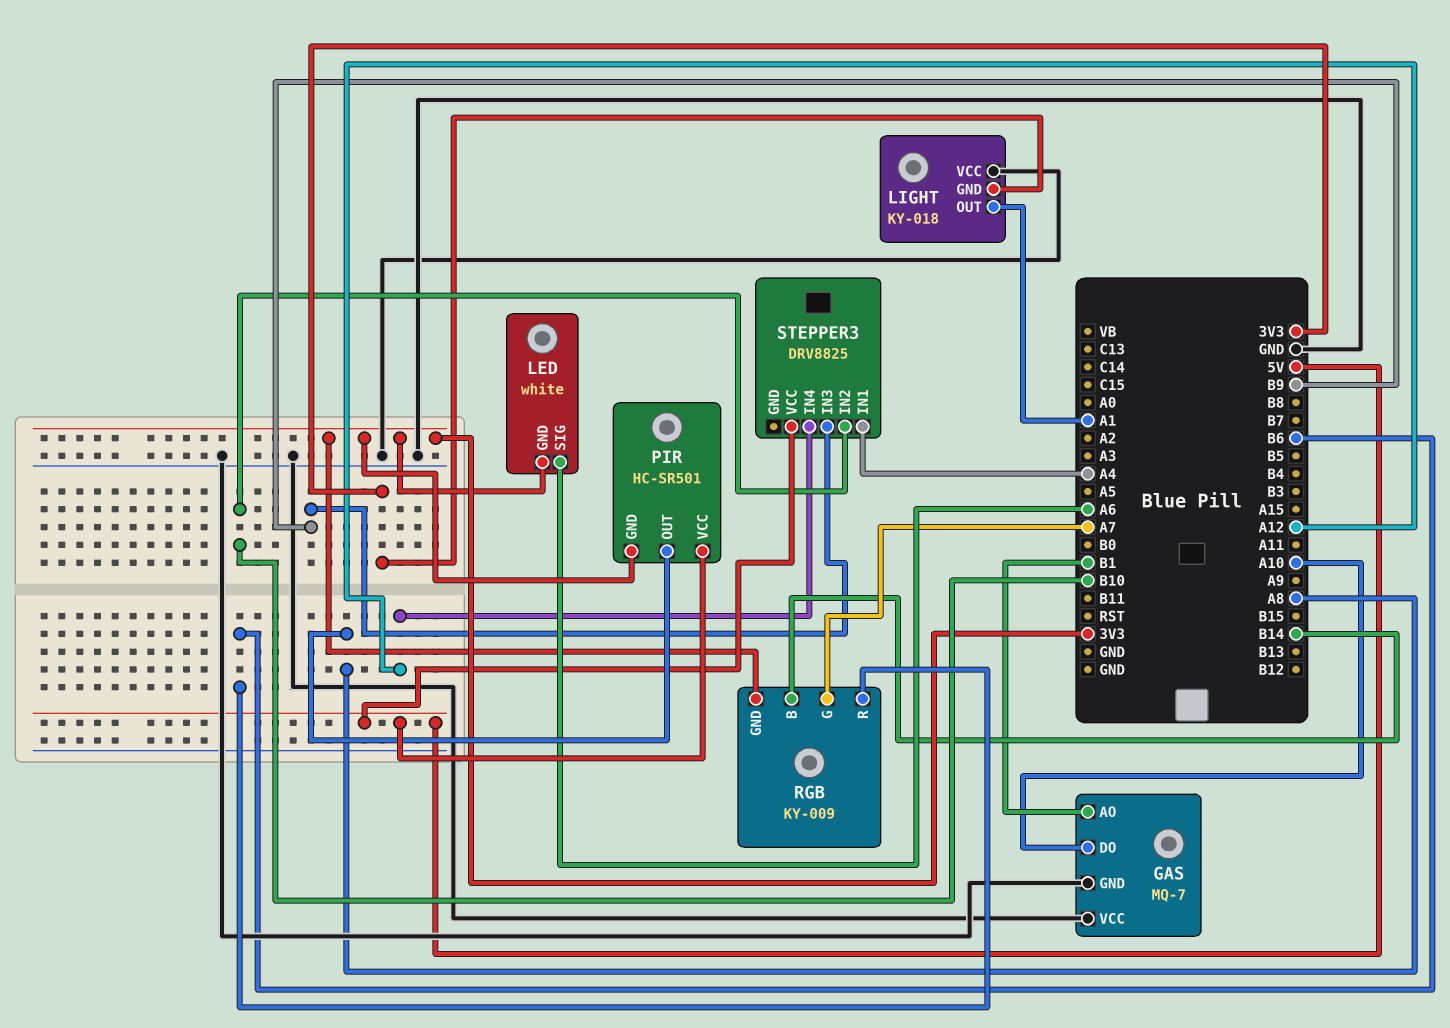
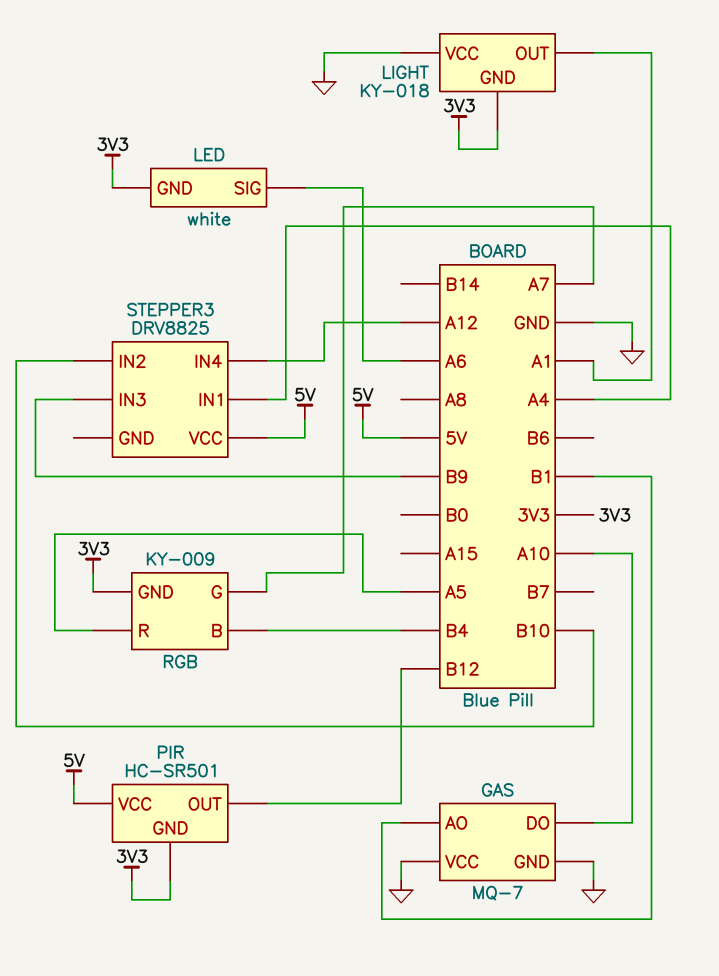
PIR pin OUT: A8 -> B12
RGB pin B: B14 -> B4
RGB pin R: B6 -> A5

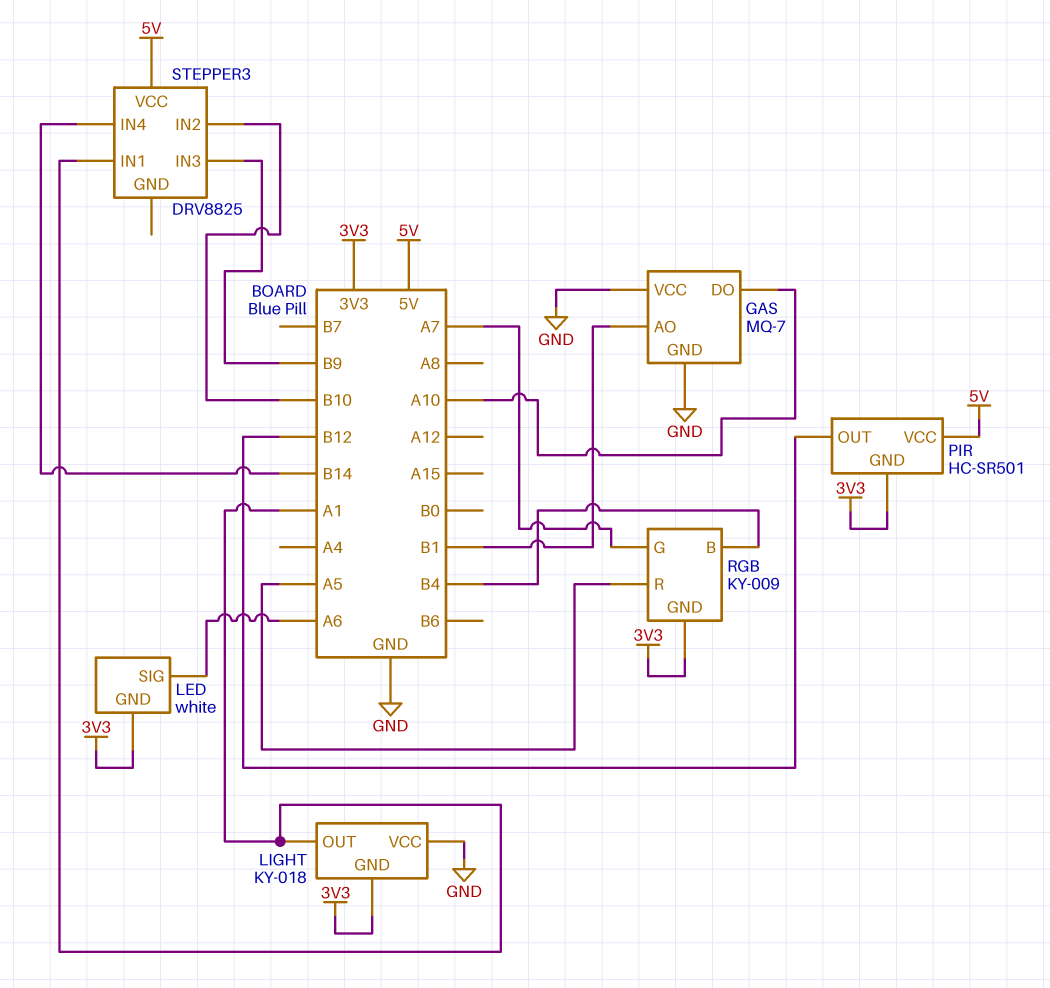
STEPPER3 pin IN1: A4 -> A1
STEPPER3 pin IN4: A12 -> B14

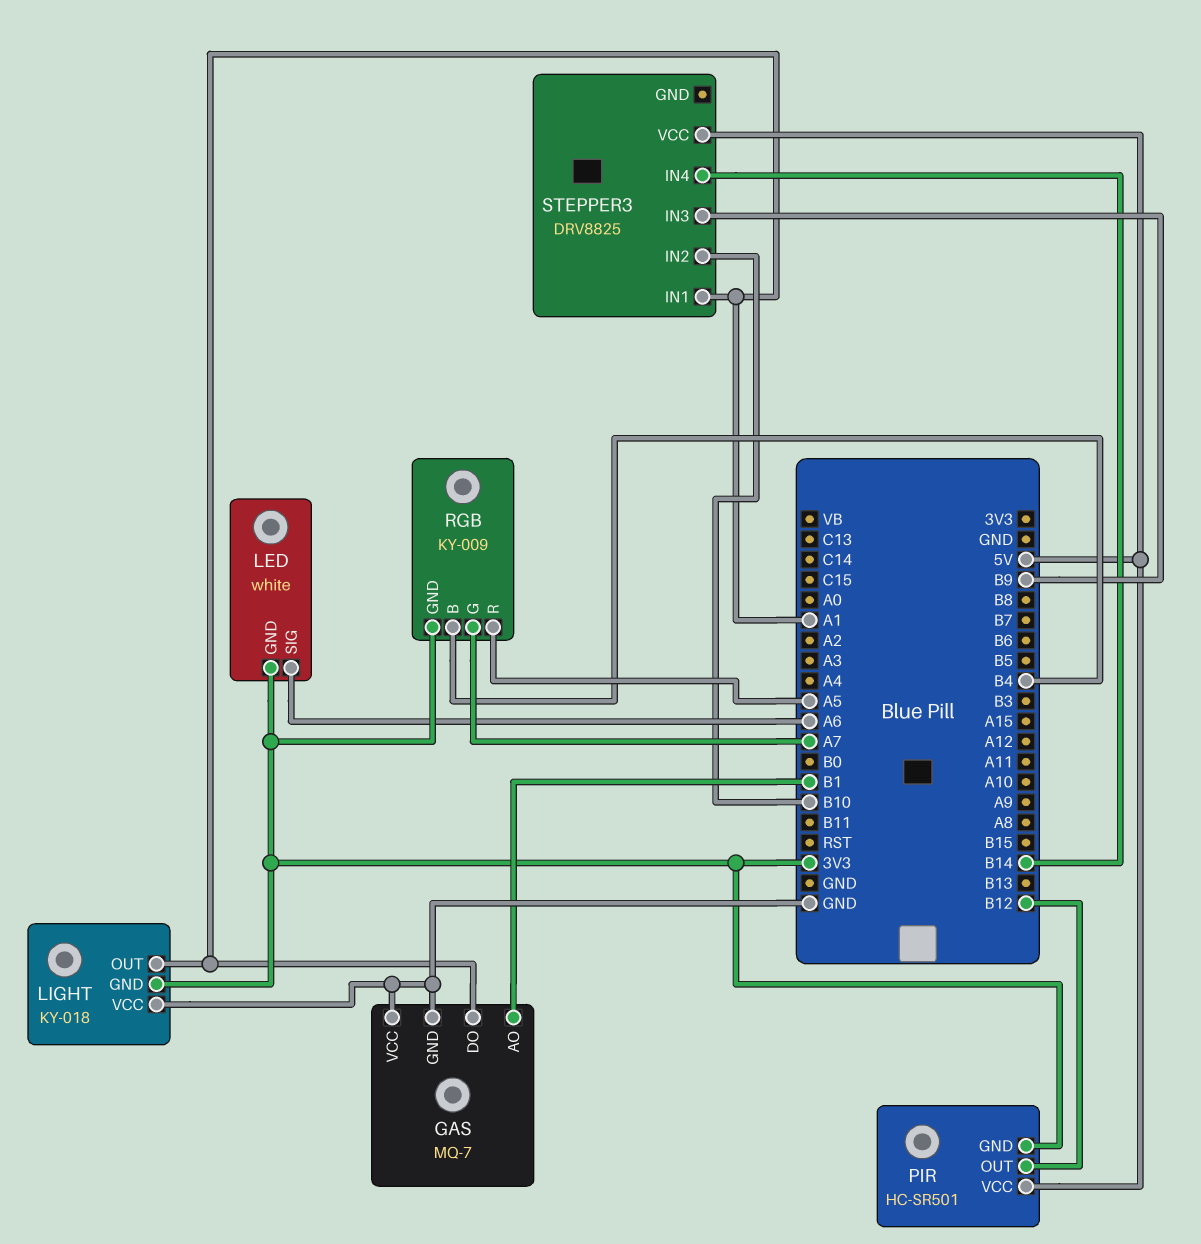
GAS pin DO: A10 -> A1

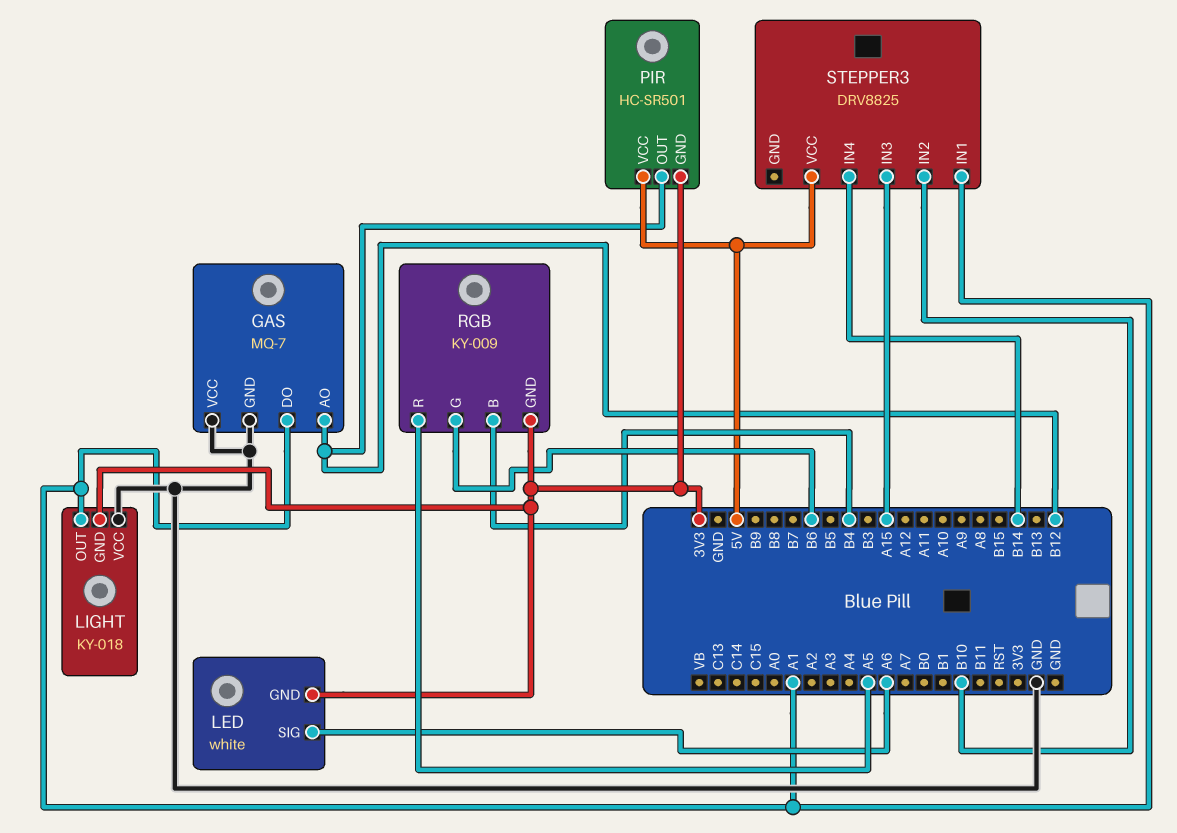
GAS pin AO: B1 -> B12
RGB pin G: A7 -> B6
STEPPER3 pin IN3: B9 -> A15

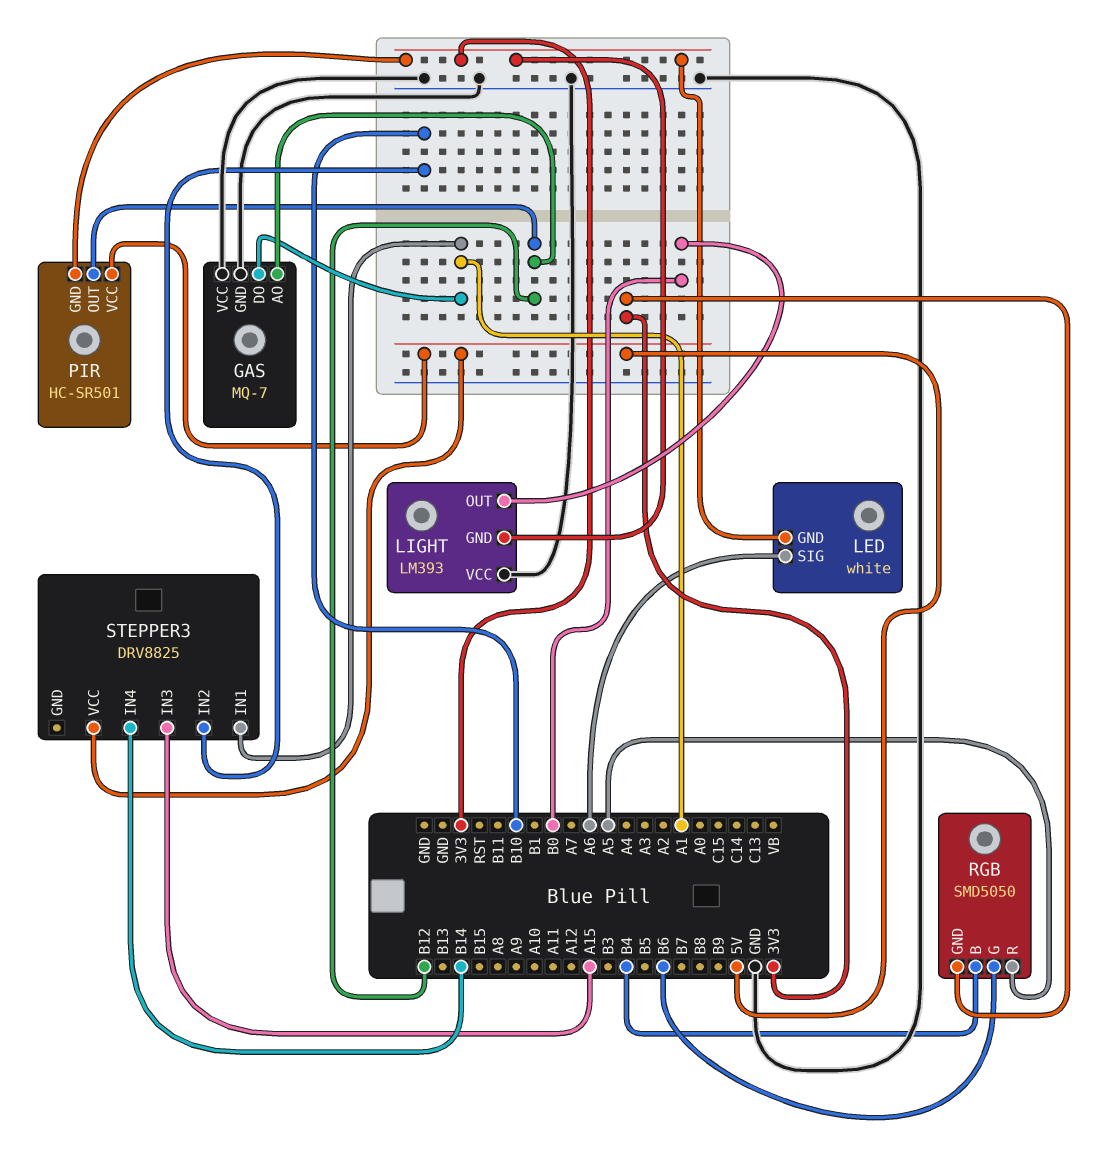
LIGHT: KY-018 -> LM393
LIGHT pin OUT: A1 -> B0
RGB: KY-009 -> SMD5050

